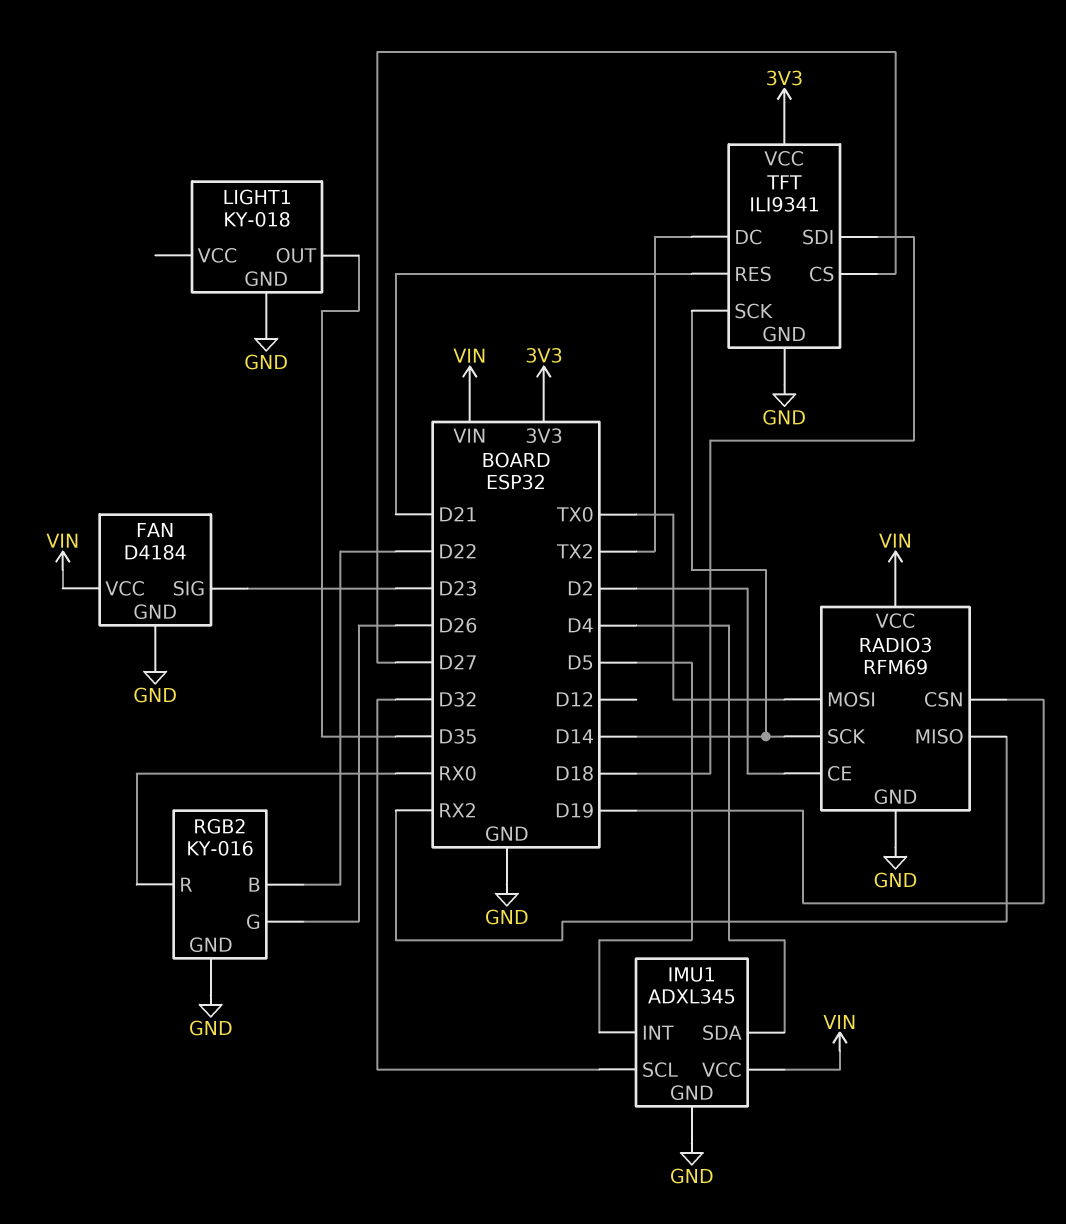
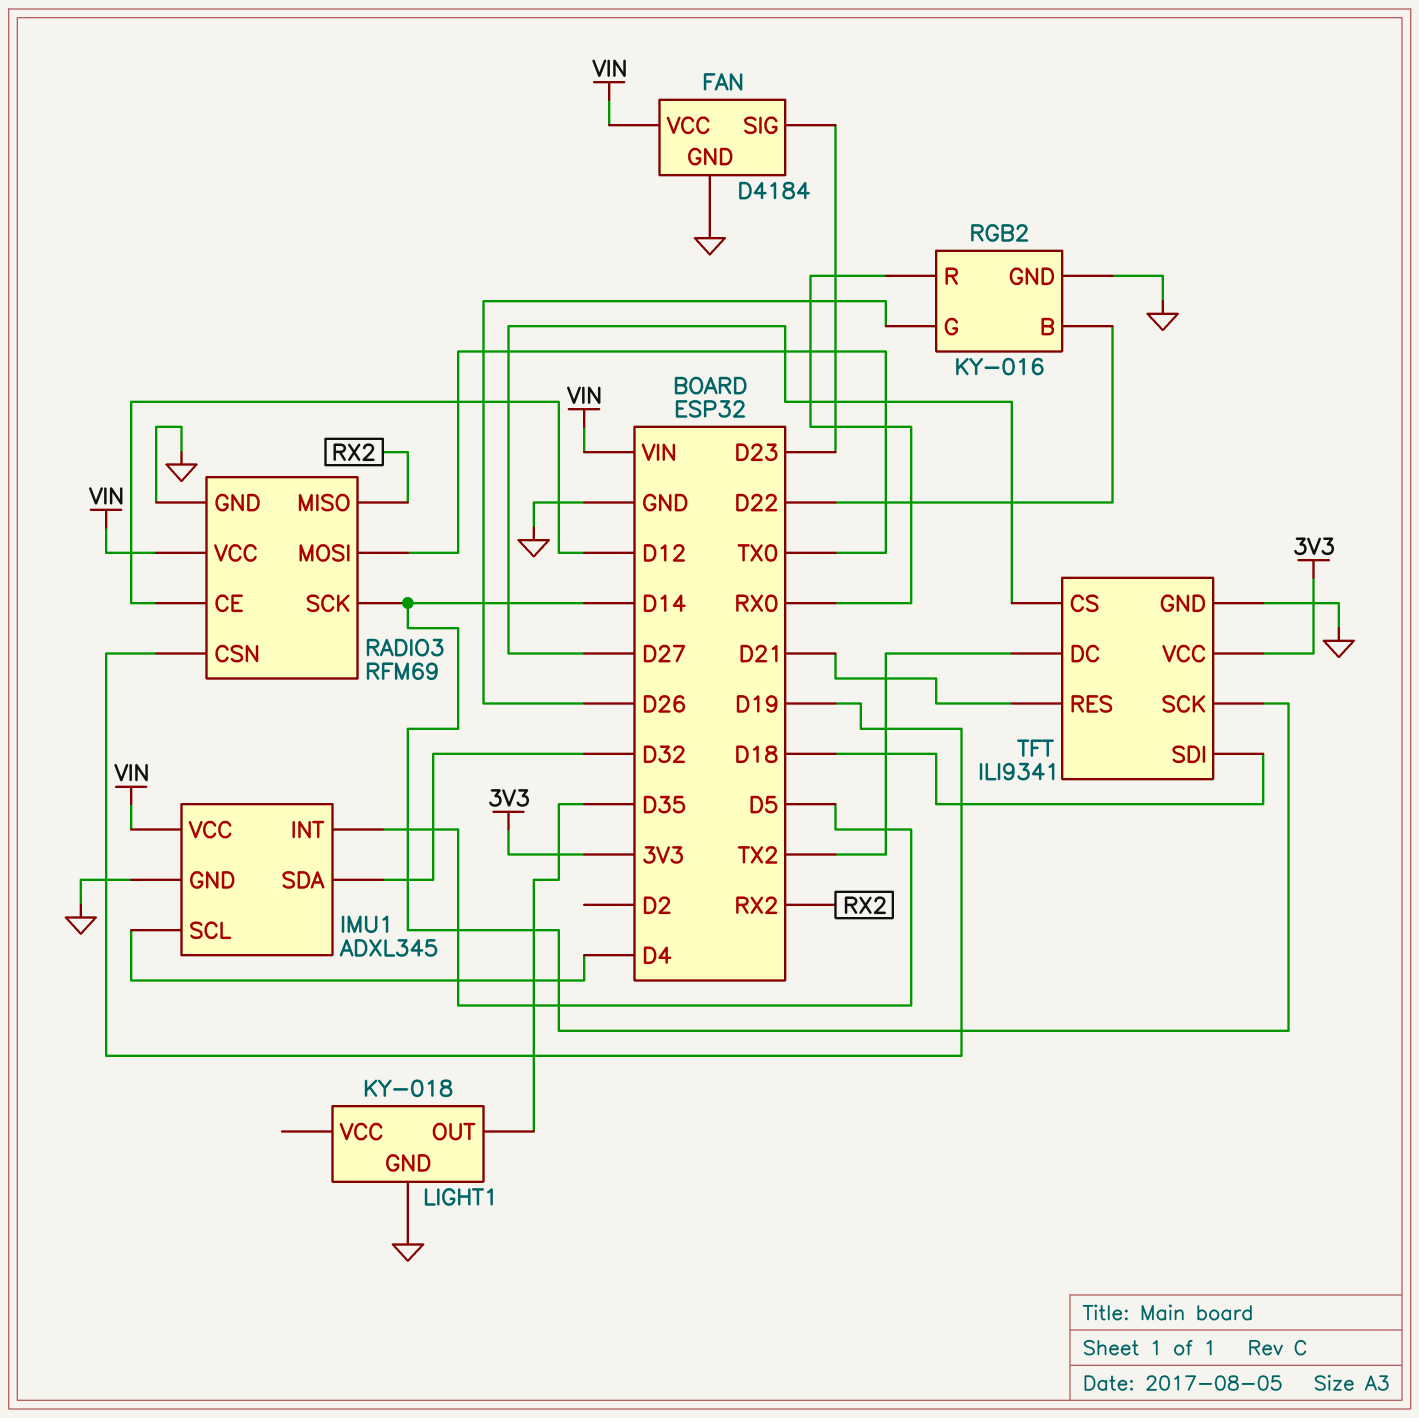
IMU1 pin SCL: D32 -> D4
IMU1 pin SDA: D4 -> D32
RADIO3 pin CE: D2 -> D12

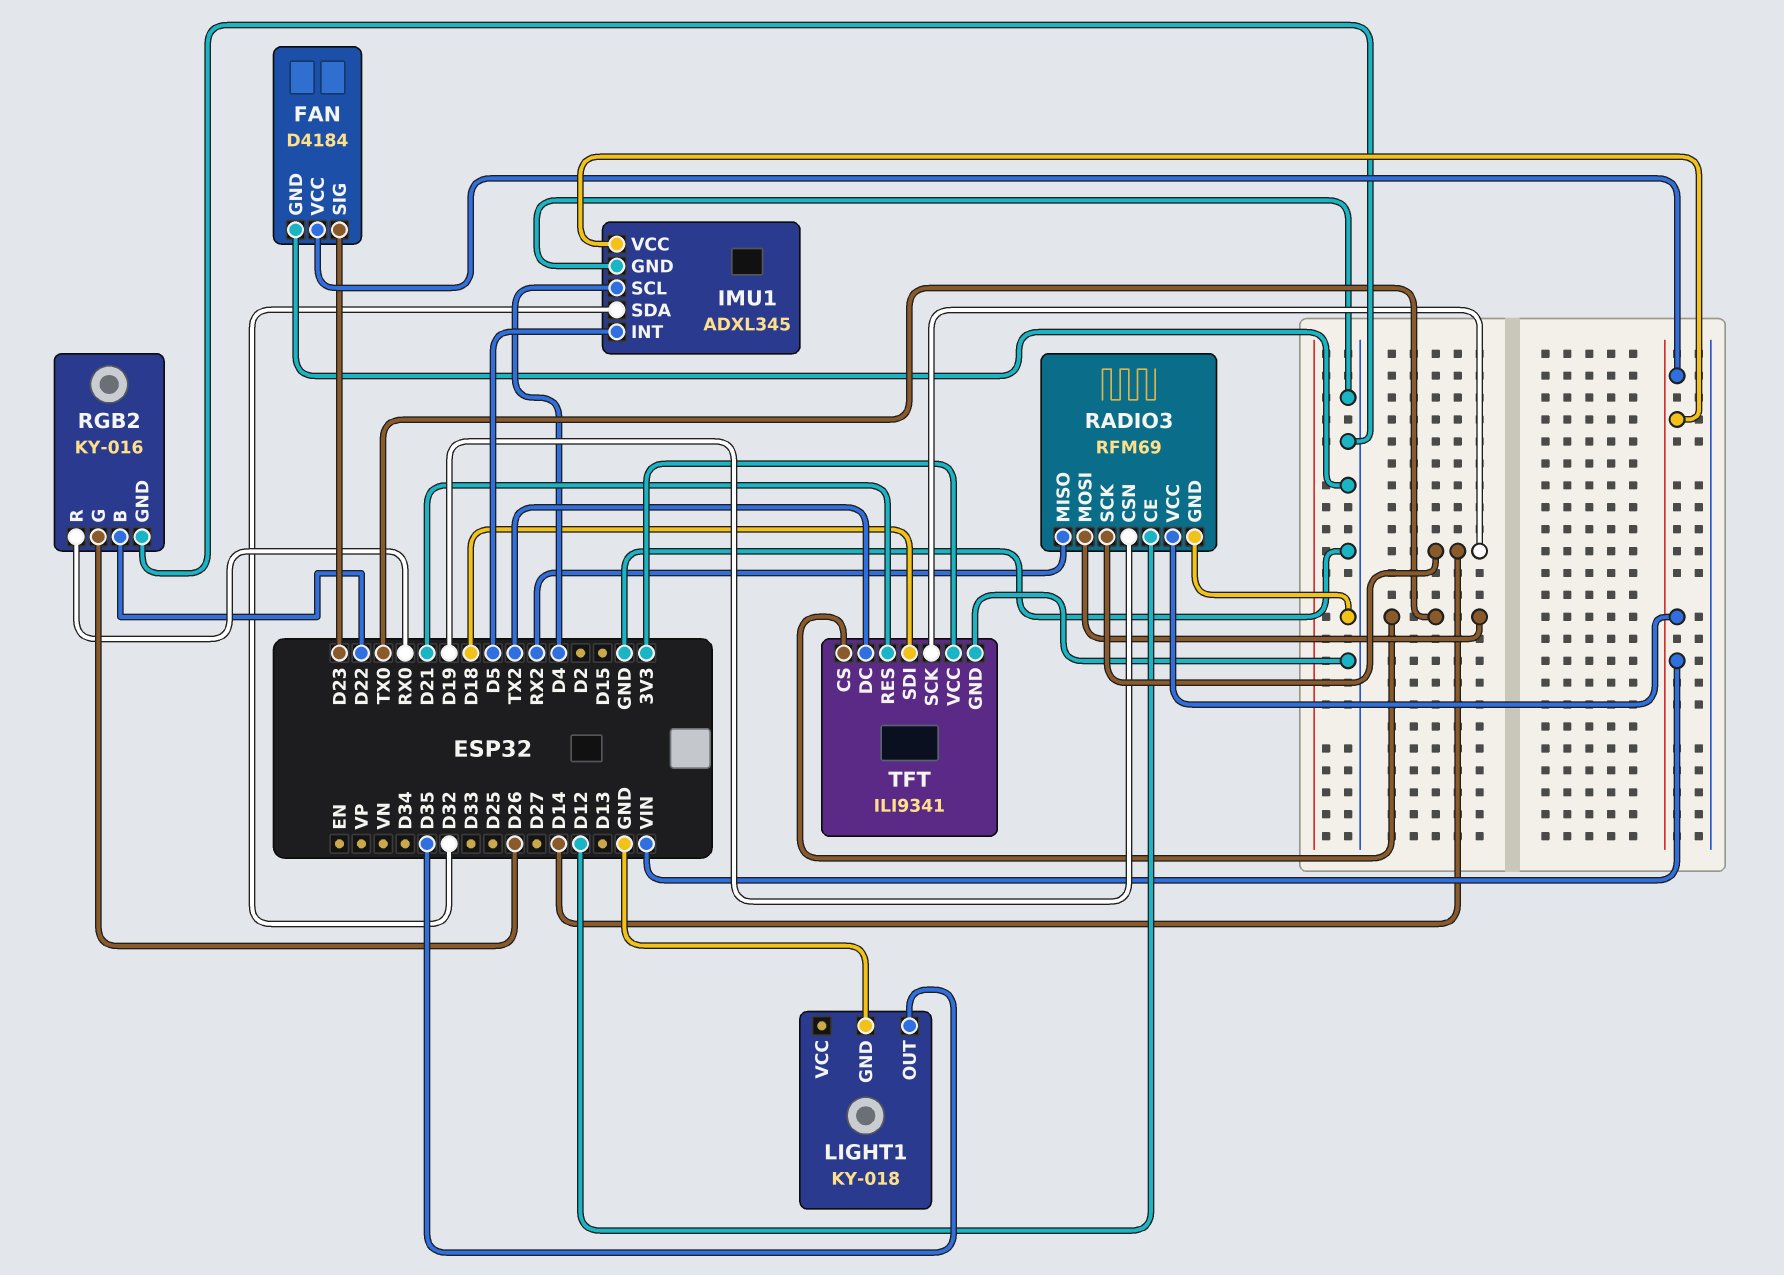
TFT pin CS: D27 -> TX0

